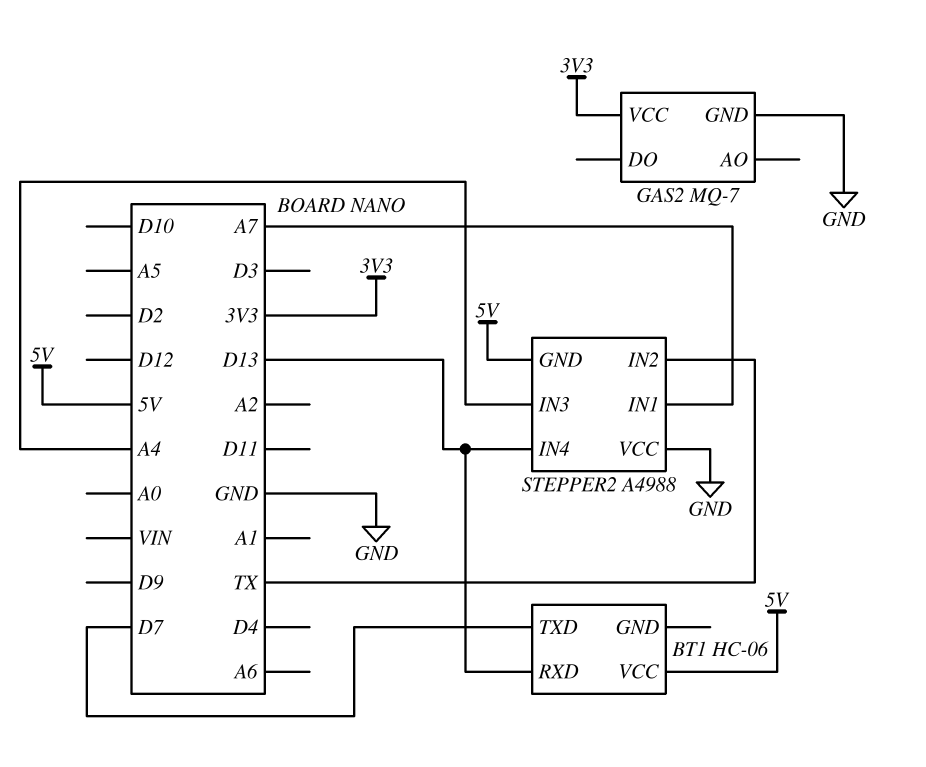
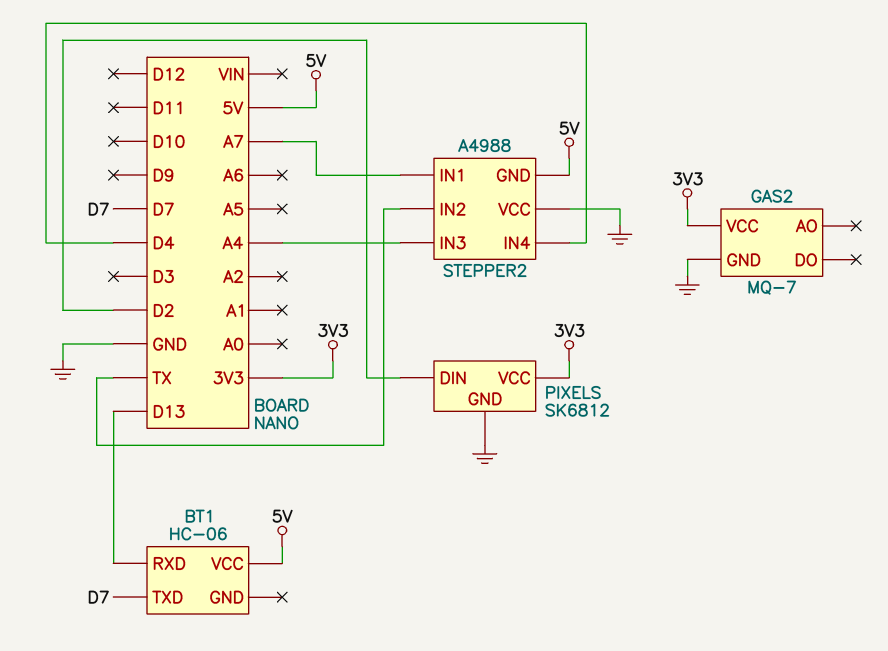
PIXELS: none -> SK6812
PIXELS pin DIN: none -> D2
PIXELS pin GND: none -> GND
PIXELS pin VCC: none -> 3V3
STEPPER2 pin IN4: D13 -> D4

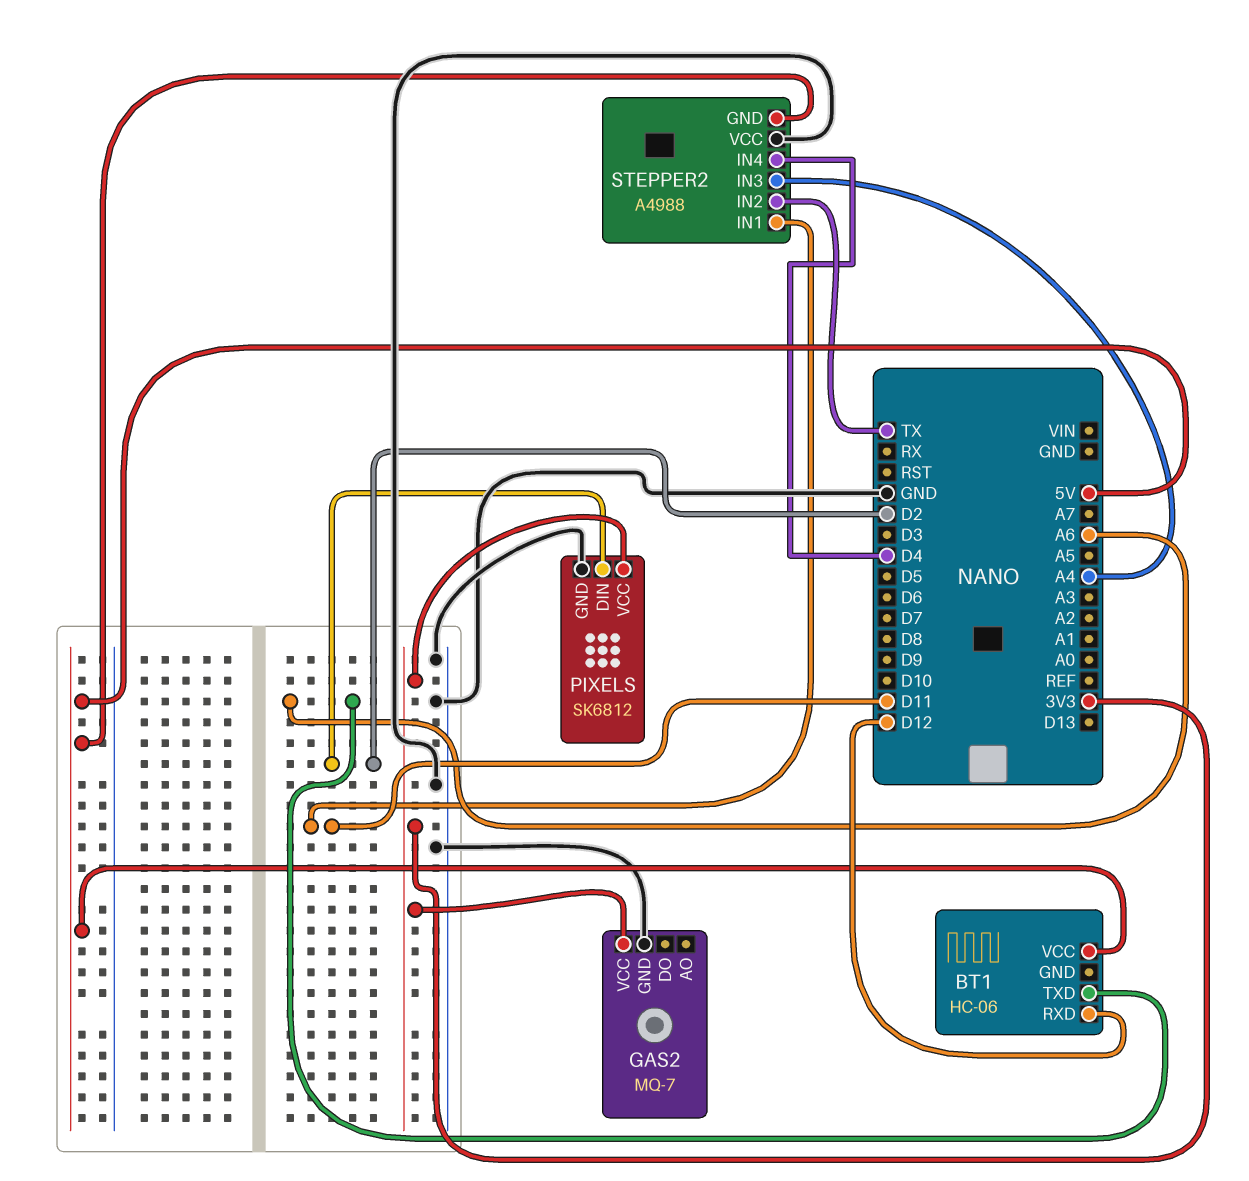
BT1 pin RXD: D13 -> D12
BT1 pin TXD: D7 -> A6
STEPPER2 pin IN1: A7 -> D11

